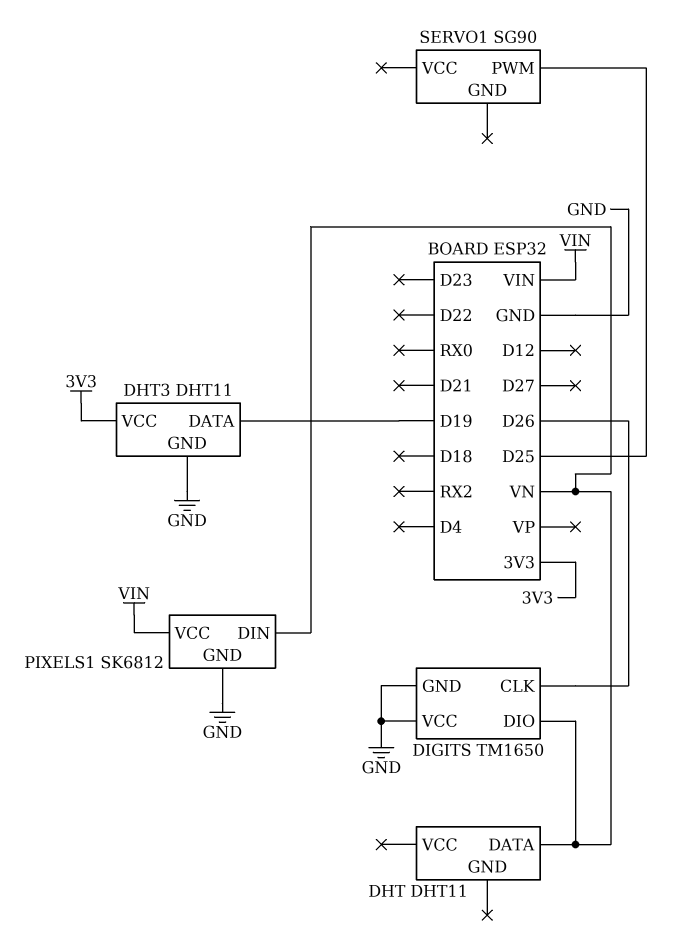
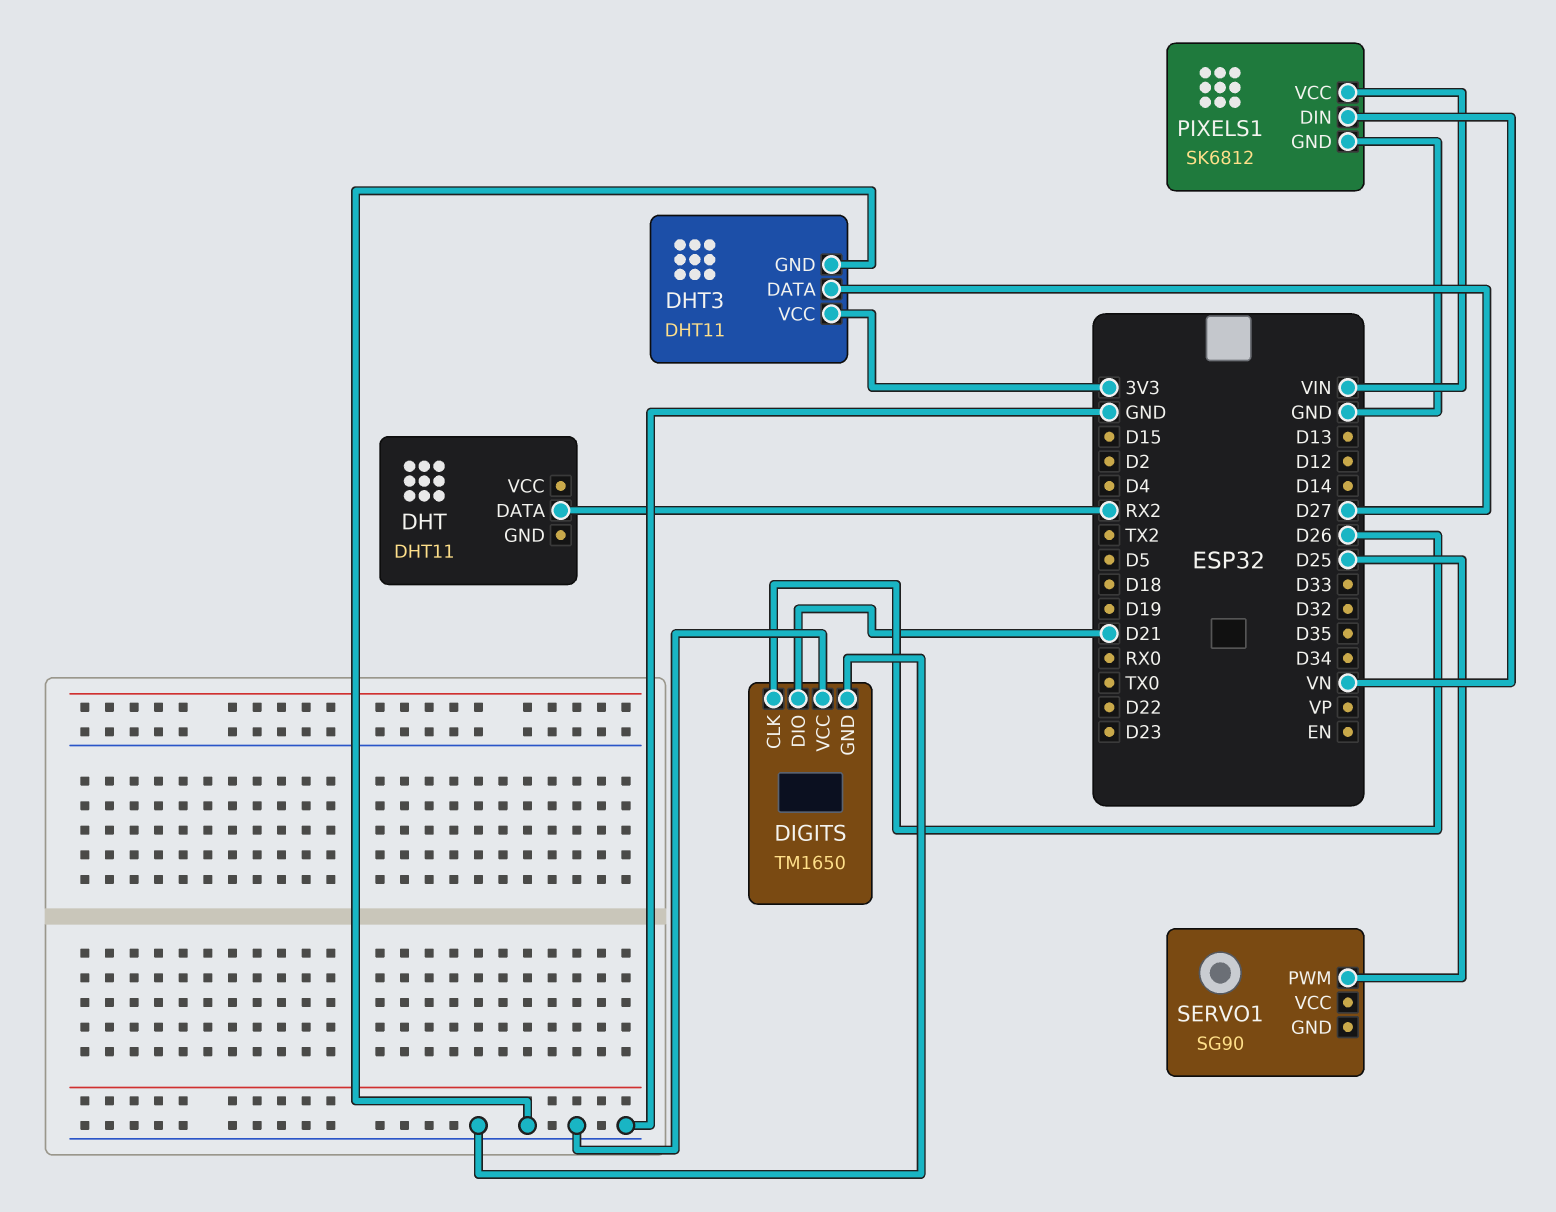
DHT pin DATA: VN -> RX2
DHT3 pin DATA: D19 -> D27
DIGITS pin DIO: VN -> D21

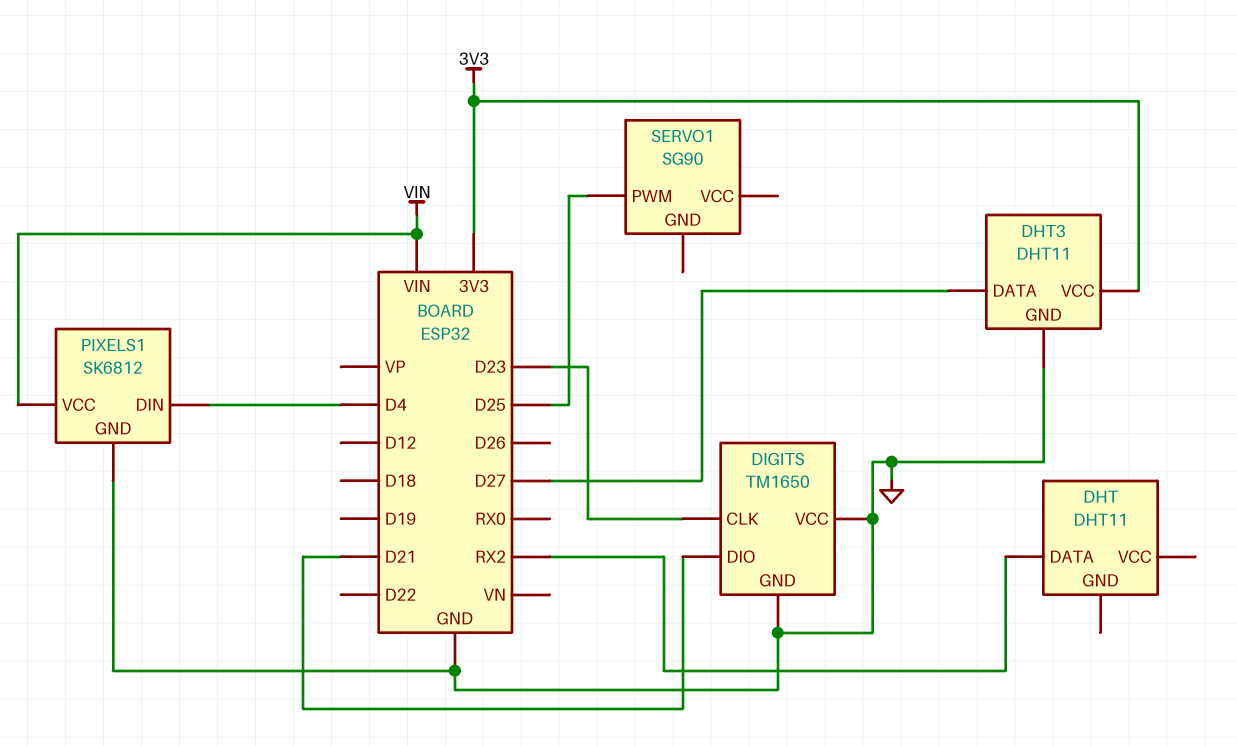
DIGITS pin CLK: D26 -> D23
PIXELS1 pin DIN: VN -> D4

